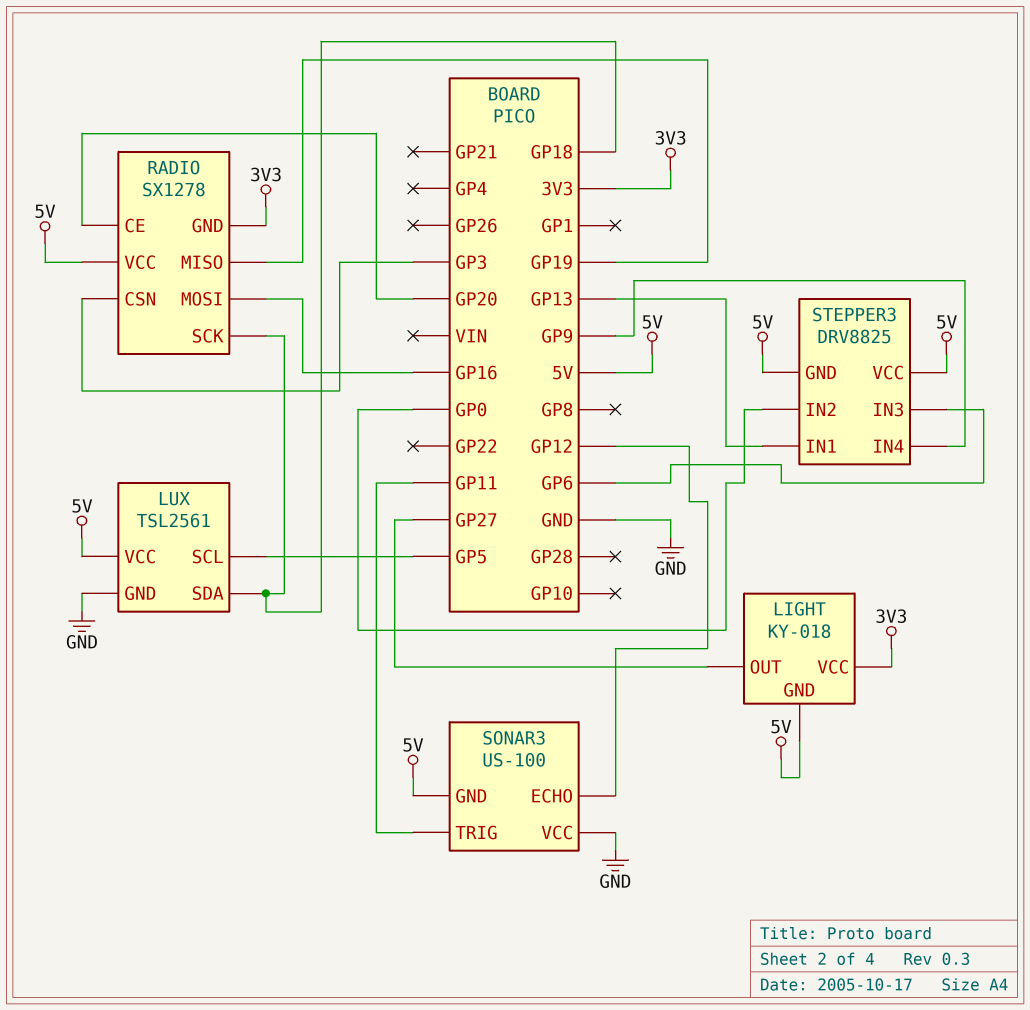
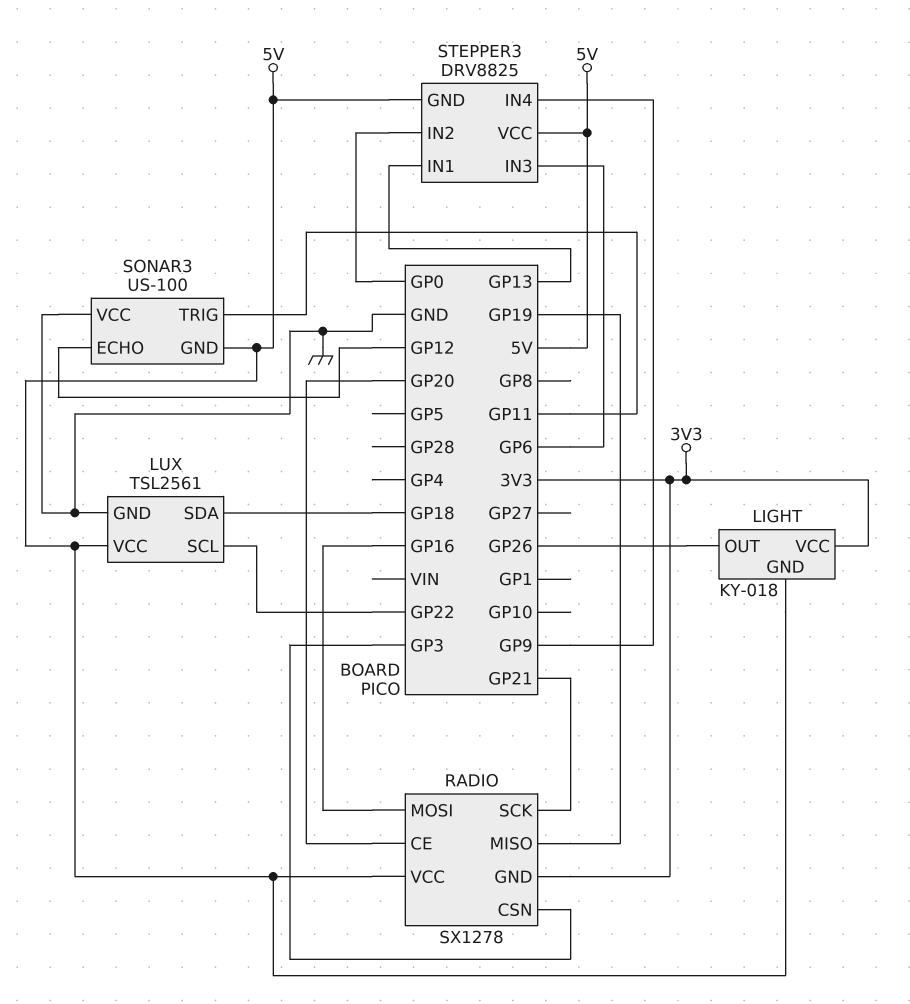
LIGHT pin OUT: GP27 -> GP26
LUX pin SCL: GP5 -> GP22
RADIO pin SCK: GP18 -> GP21

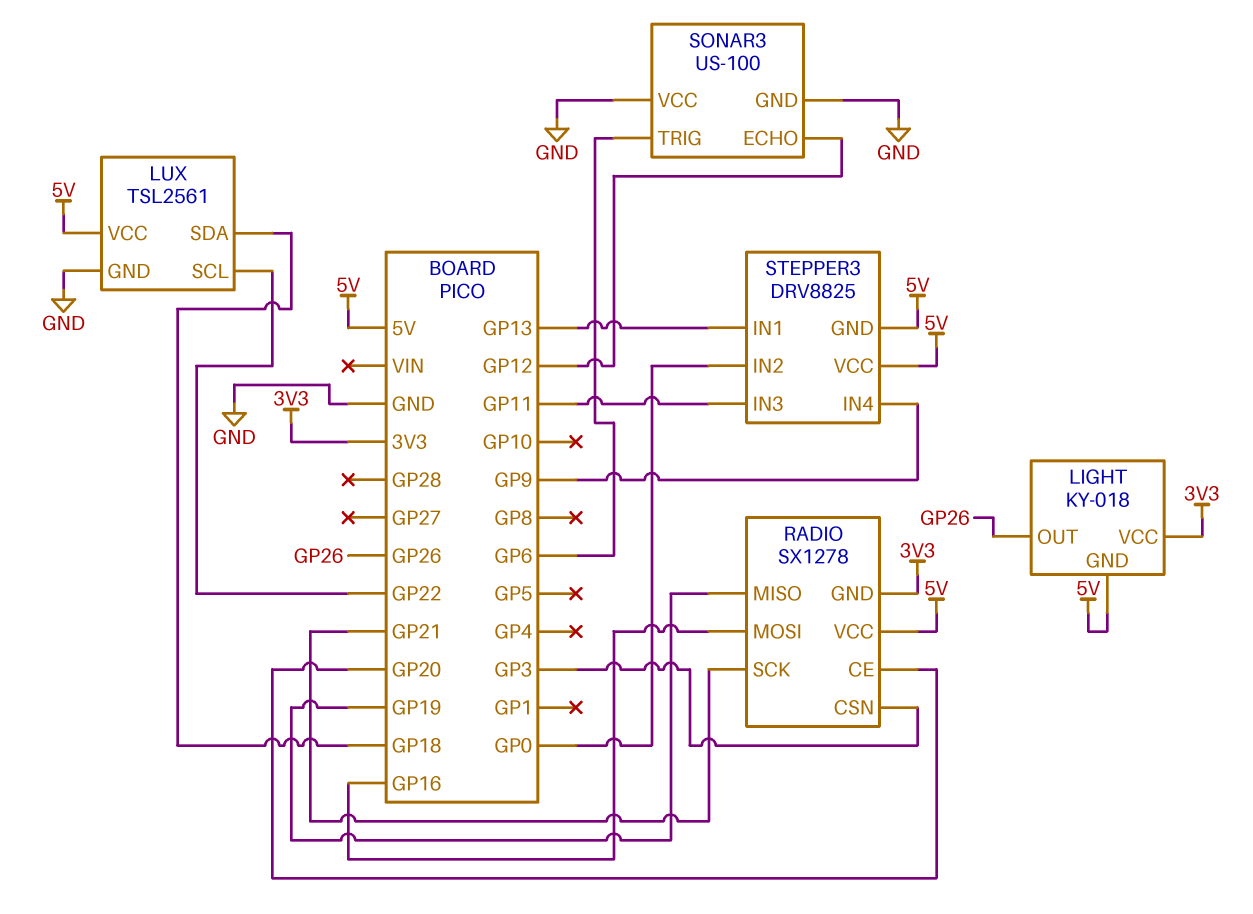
SONAR3 pin GND: 5V -> GND
SONAR3 pin TRIG: GP11 -> GP6
STEPPER3 pin IN3: GP6 -> GP11

